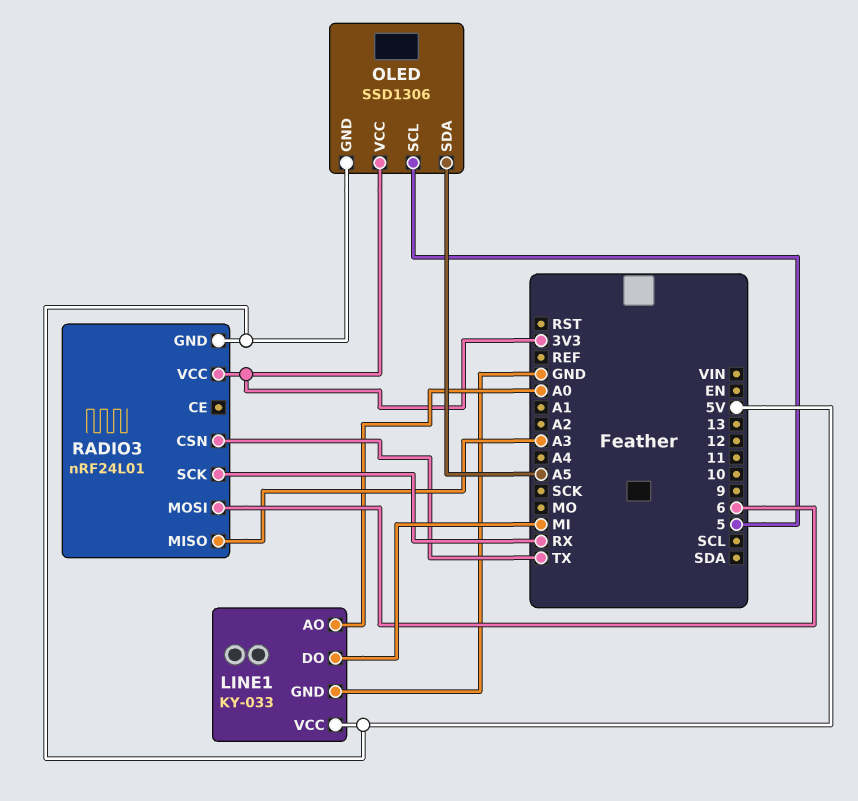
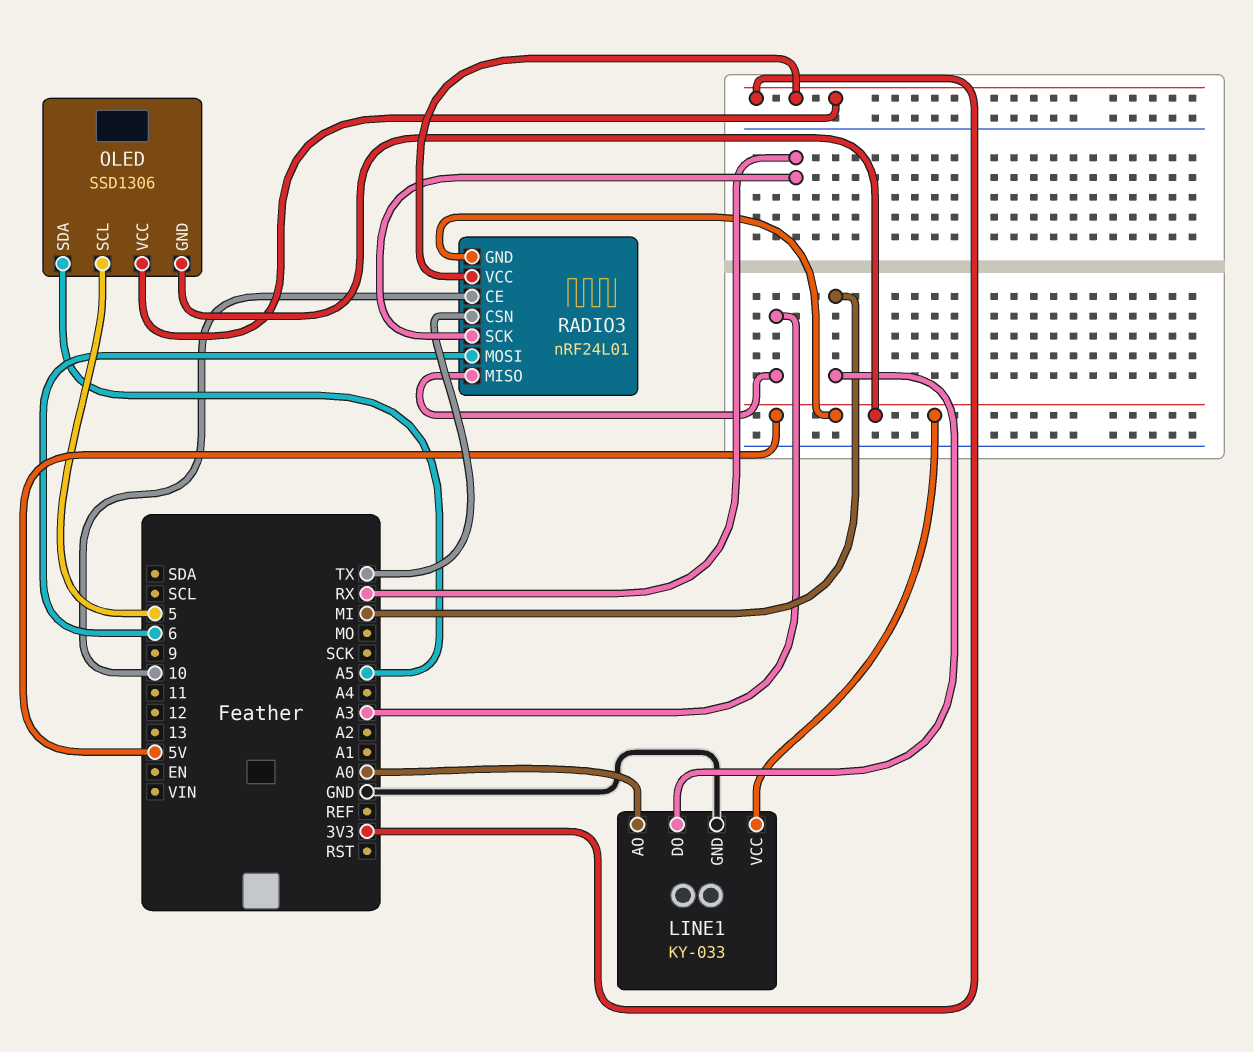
RADIO3 pin CE: none -> 10

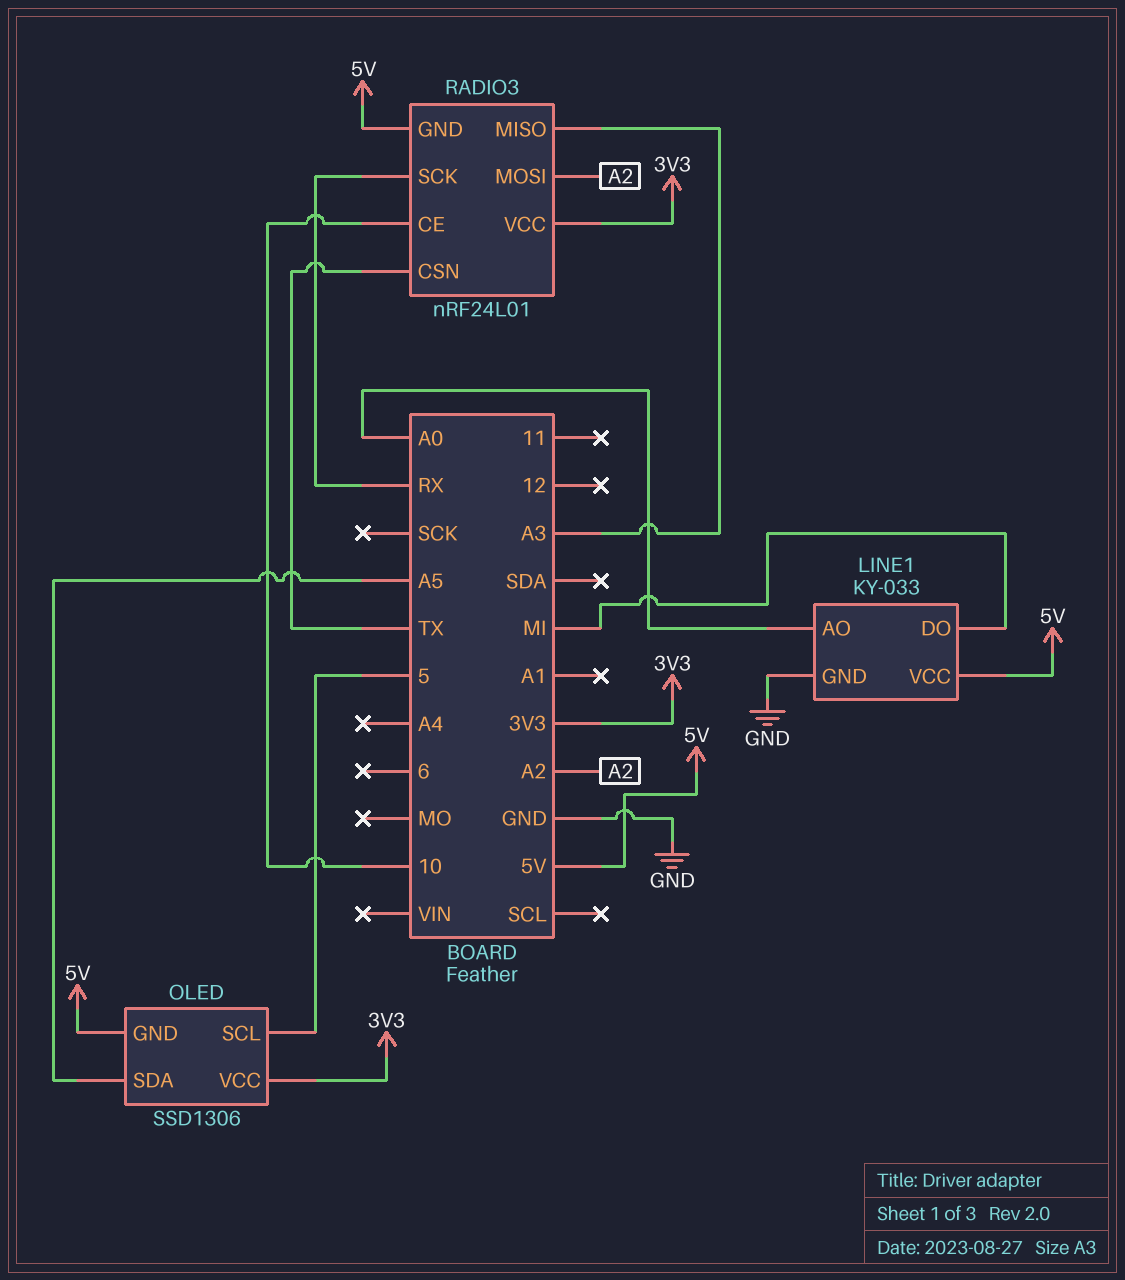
RADIO3 pin MOSI: 6 -> A2

